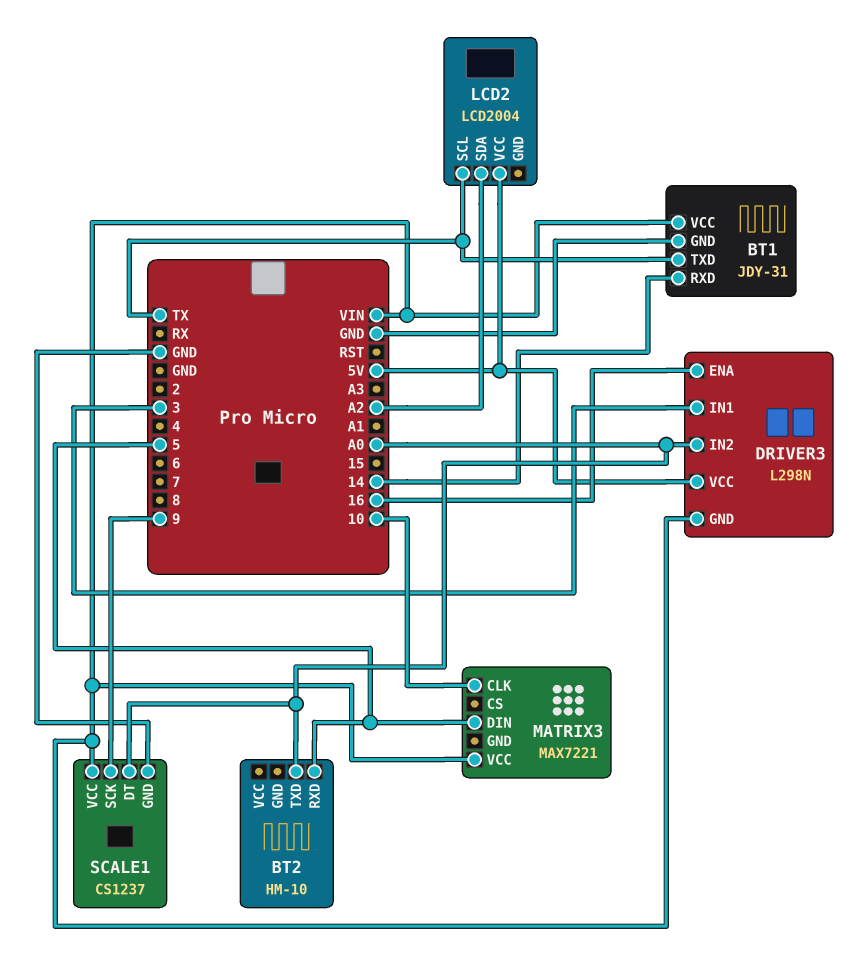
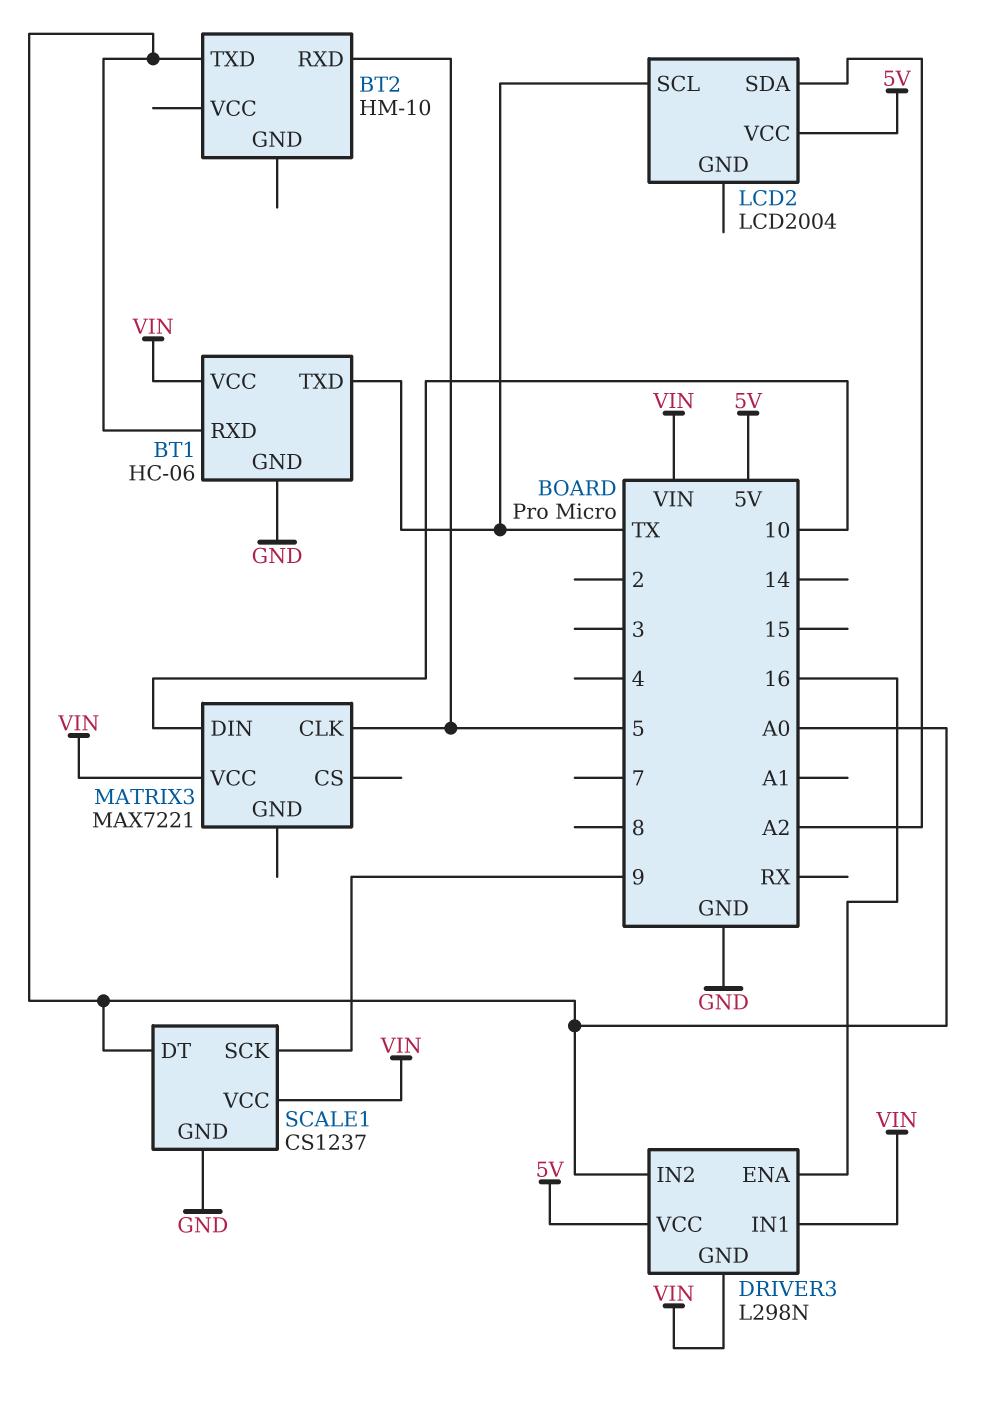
BT1: JDY-31 -> HC-06
BT1 pin RXD: 14 -> A0
DRIVER3 pin IN1: 3 -> VIN
MATRIX3 pin CLK: 10 -> 5
MATRIX3 pin DIN: 5 -> 10

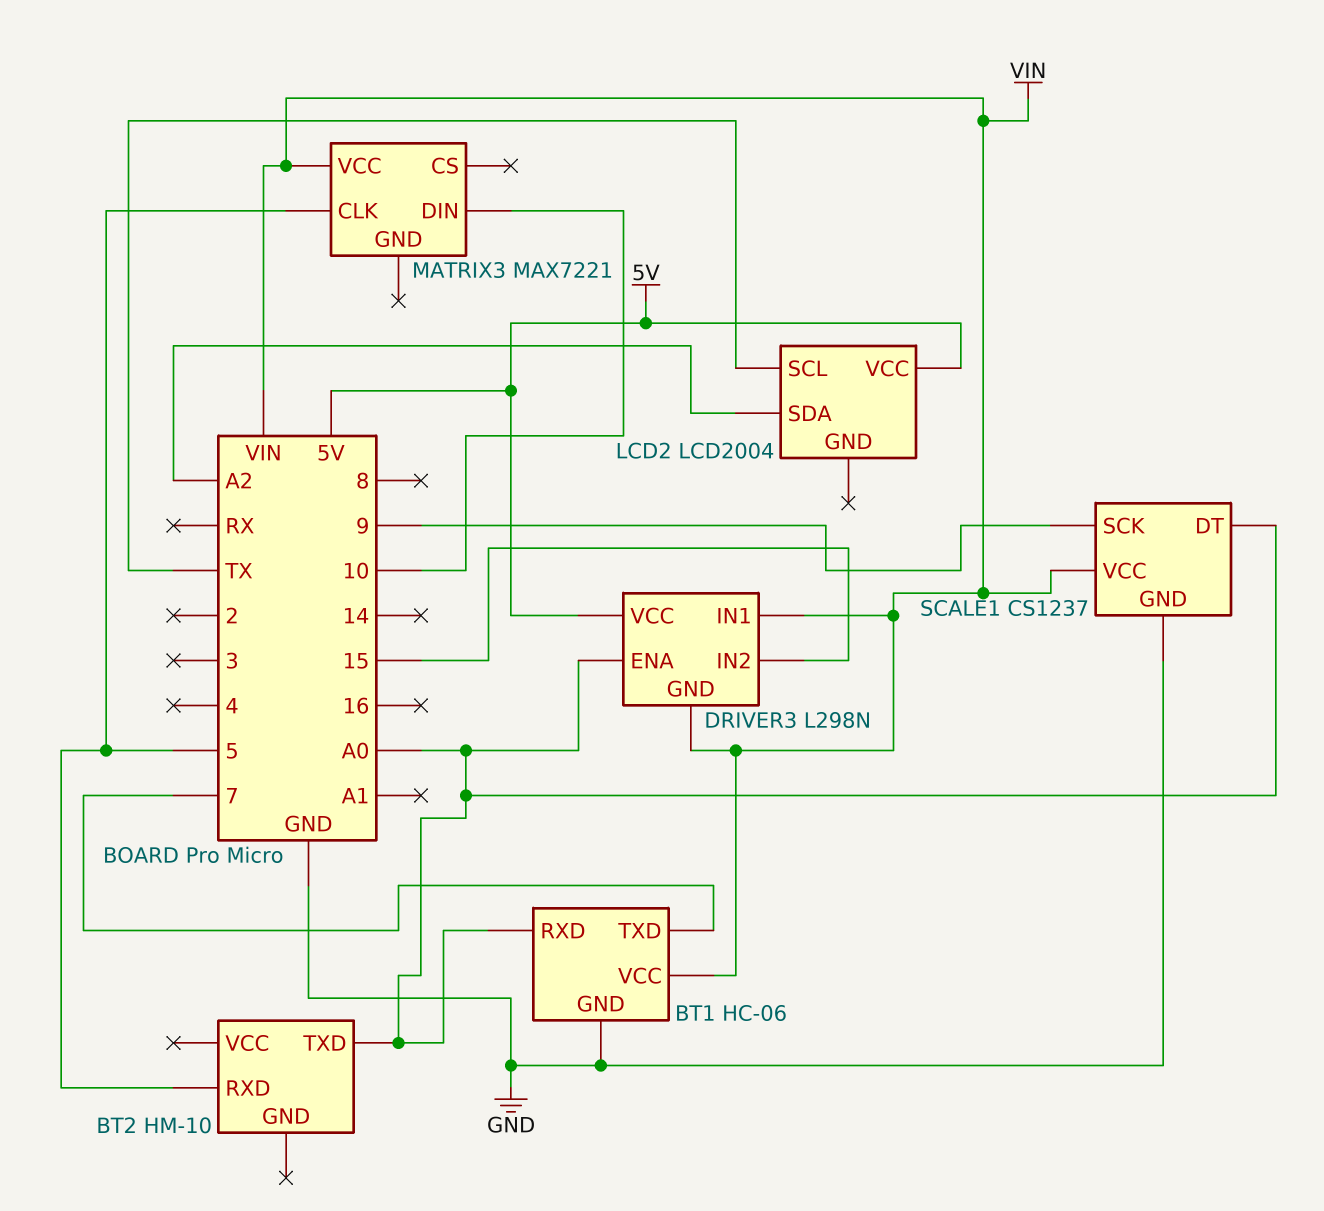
BT1 pin TXD: TX -> 7
DRIVER3 pin ENA: 16 -> A0
DRIVER3 pin IN2: A0 -> 15

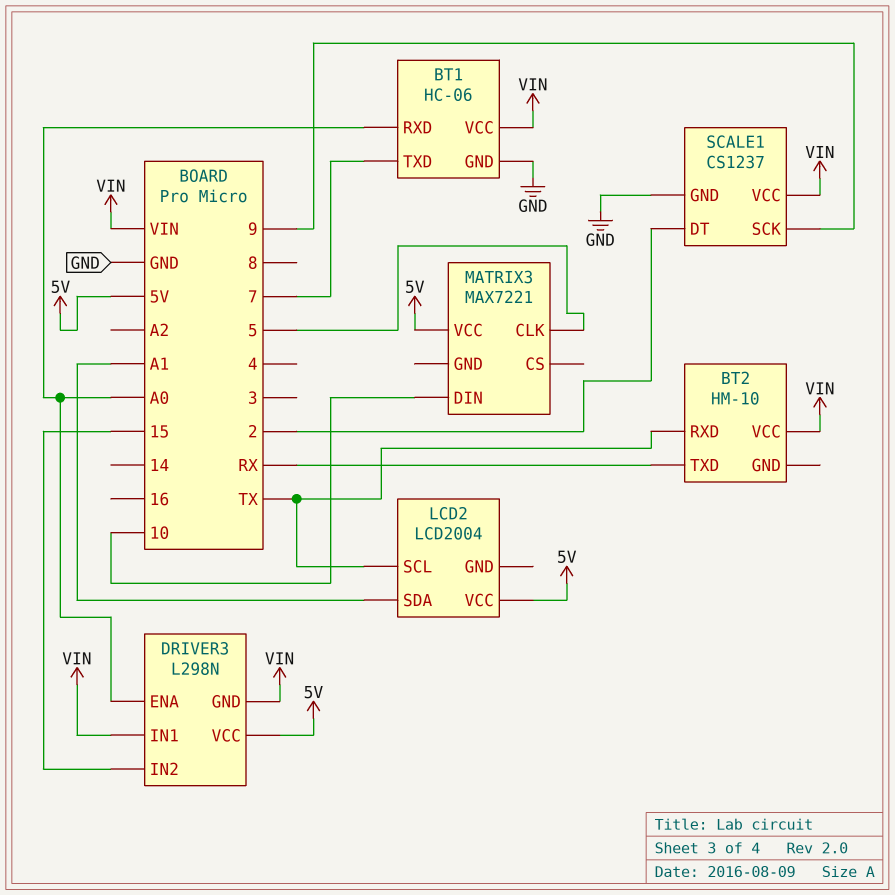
BT2 pin RXD: 5 -> TX
BT2 pin TXD: A0 -> RX
BT2 pin VCC: none -> VIN
LCD2 pin SDA: A2 -> A1
MATRIX3 pin VCC: VIN -> 5V
SCALE1 pin DT: A0 -> 2

